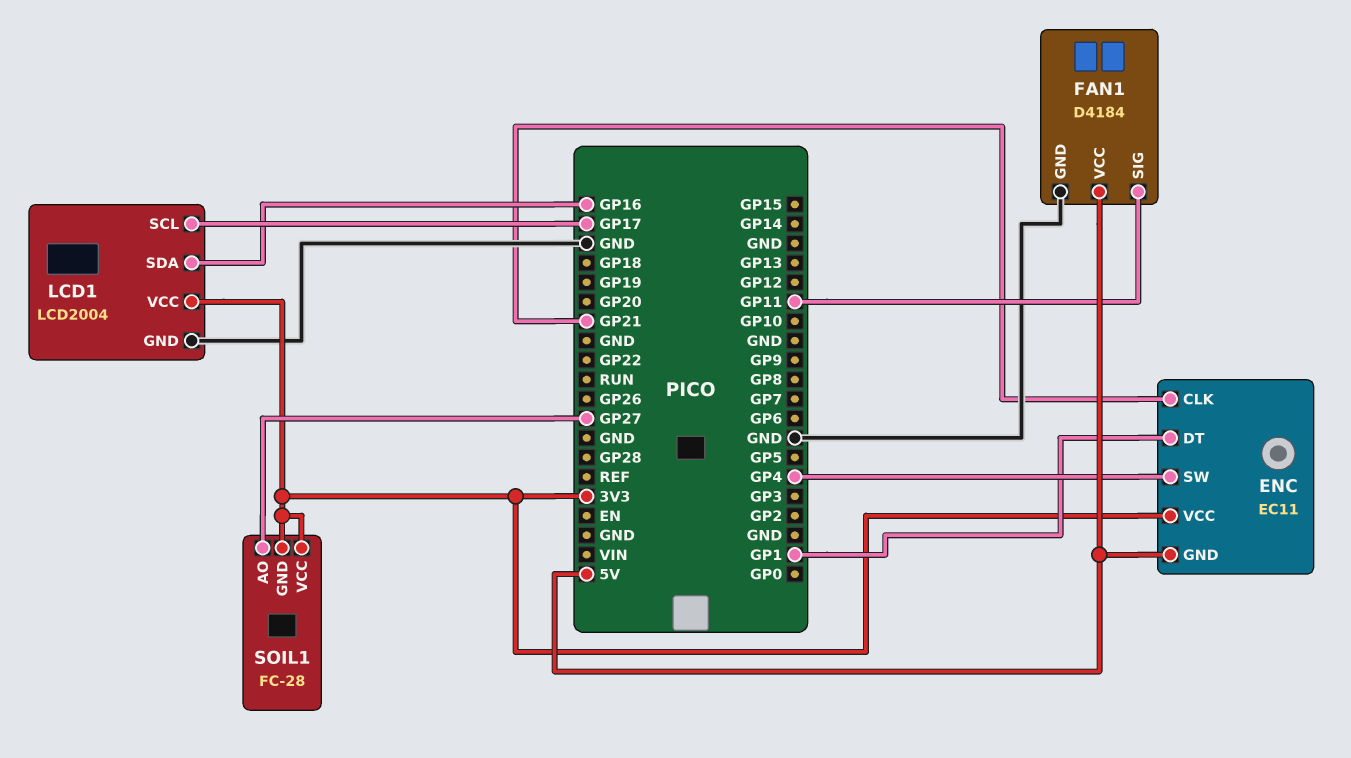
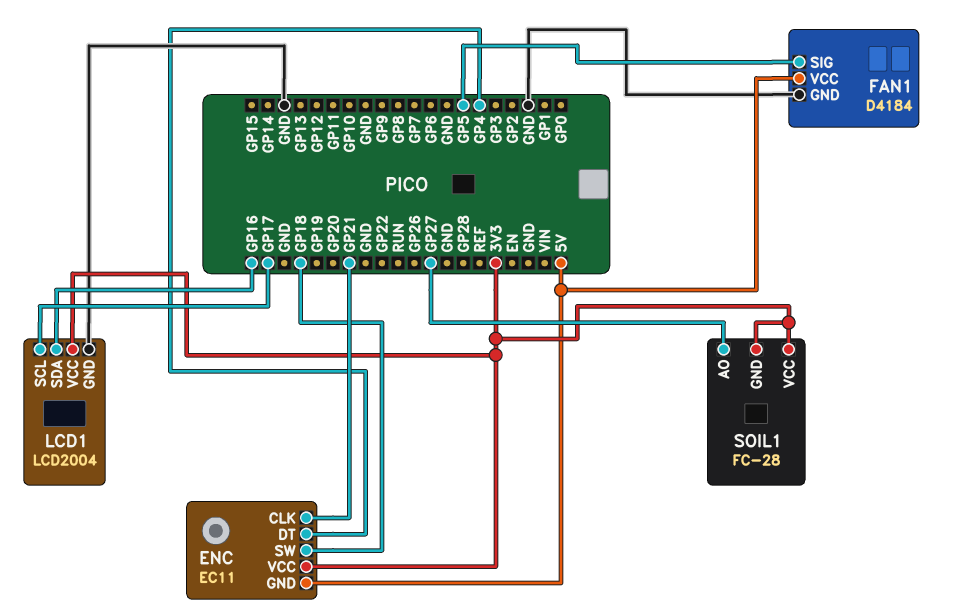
ENC pin DT: GP1 -> GP4
ENC pin SW: GP4 -> GP18
FAN1 pin SIG: GP11 -> GP5

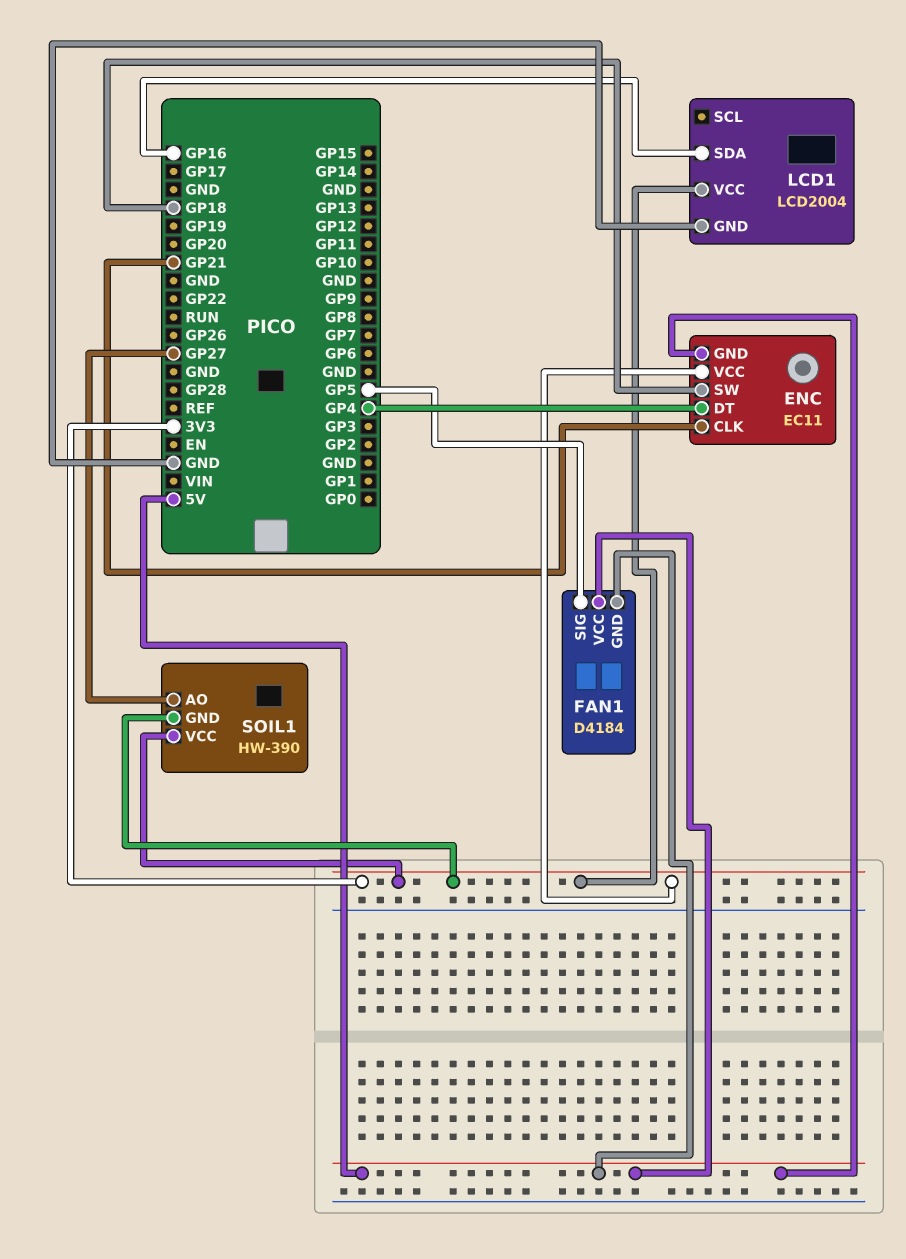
FAN1 pin GND: GND -> 5V
LCD1 pin SCL: GP17 -> none
SOIL1: FC-28 -> HW-390

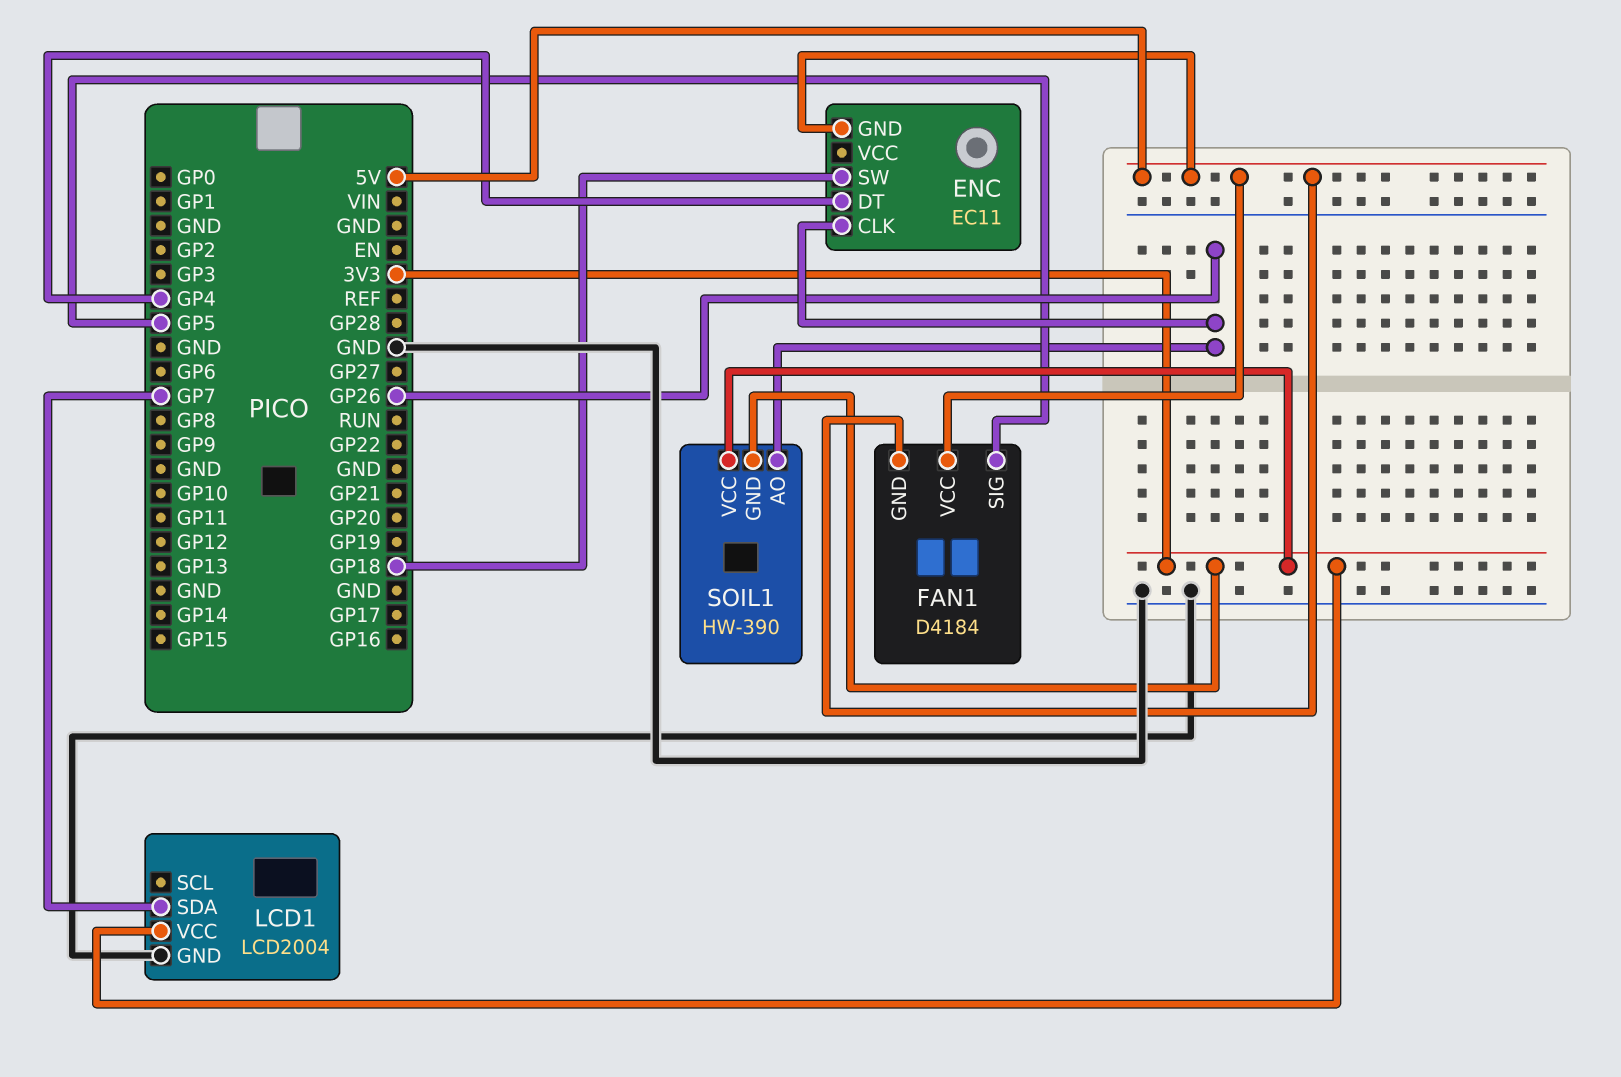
ENC pin CLK: GP21 -> GP26
ENC pin VCC: 3V3 -> none
LCD1 pin SDA: GP16 -> GP7
SOIL1 pin AO: GP27 -> GP26

